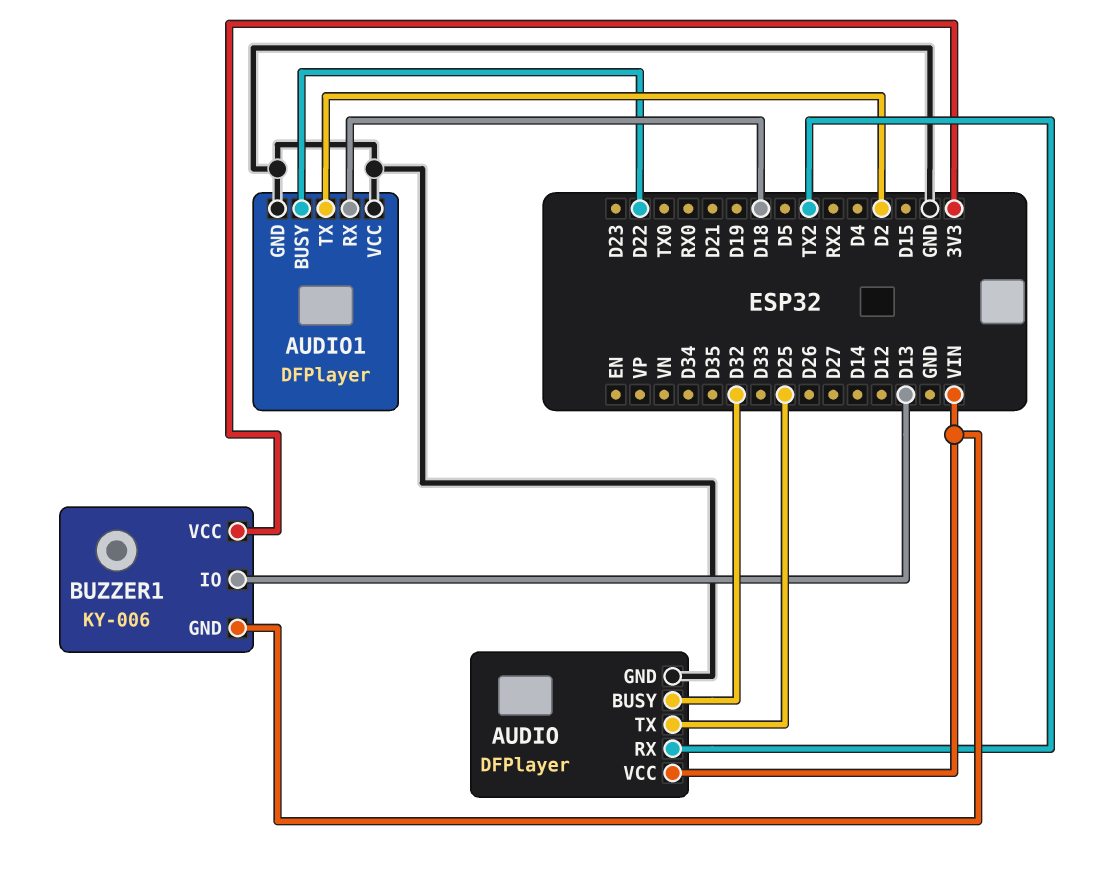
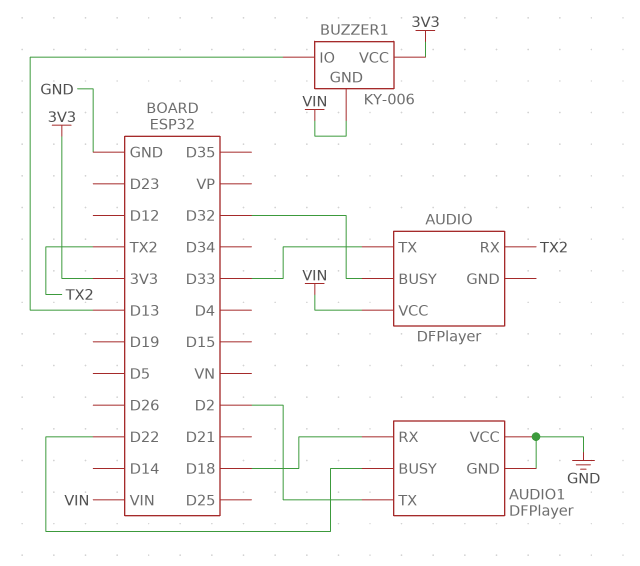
AUDIO pin GND: GND -> none
AUDIO pin TX: D25 -> D33

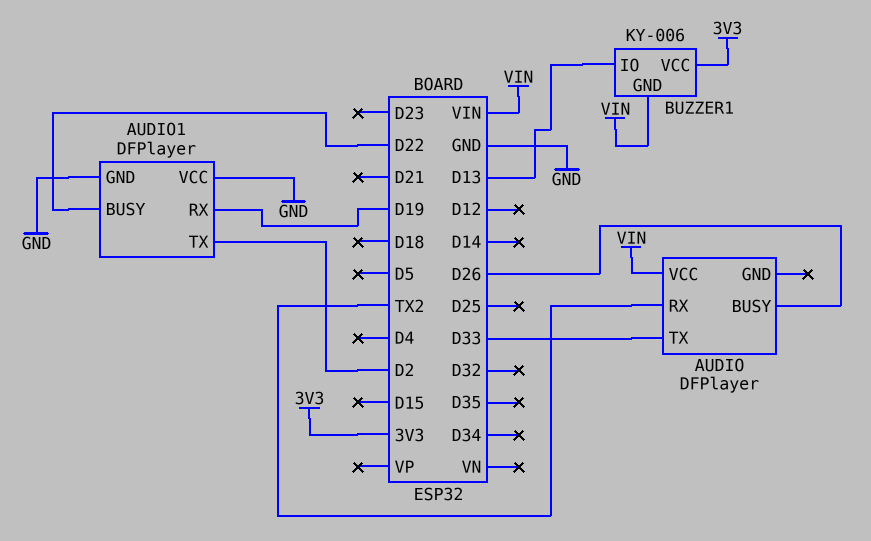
AUDIO pin BUSY: D32 -> D26
AUDIO1 pin RX: D18 -> D19

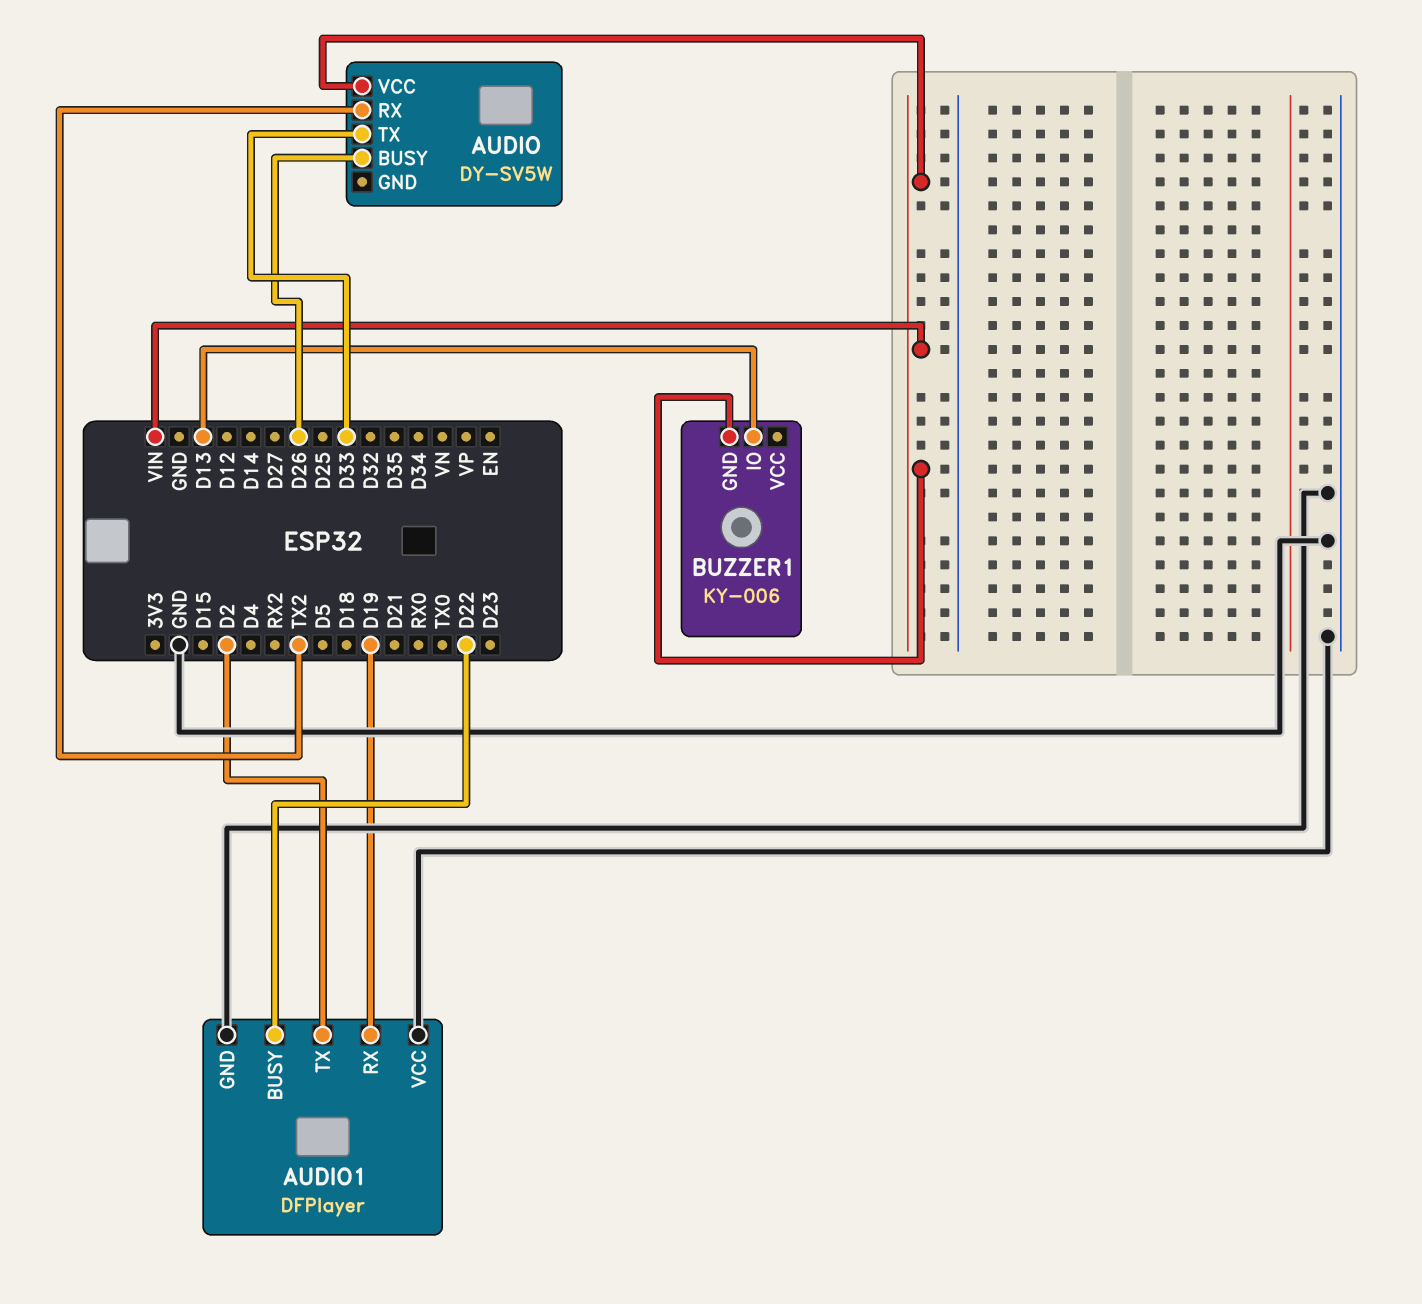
AUDIO: DFPlayer -> DY-SV5W
BUZZER1 pin VCC: 3V3 -> none

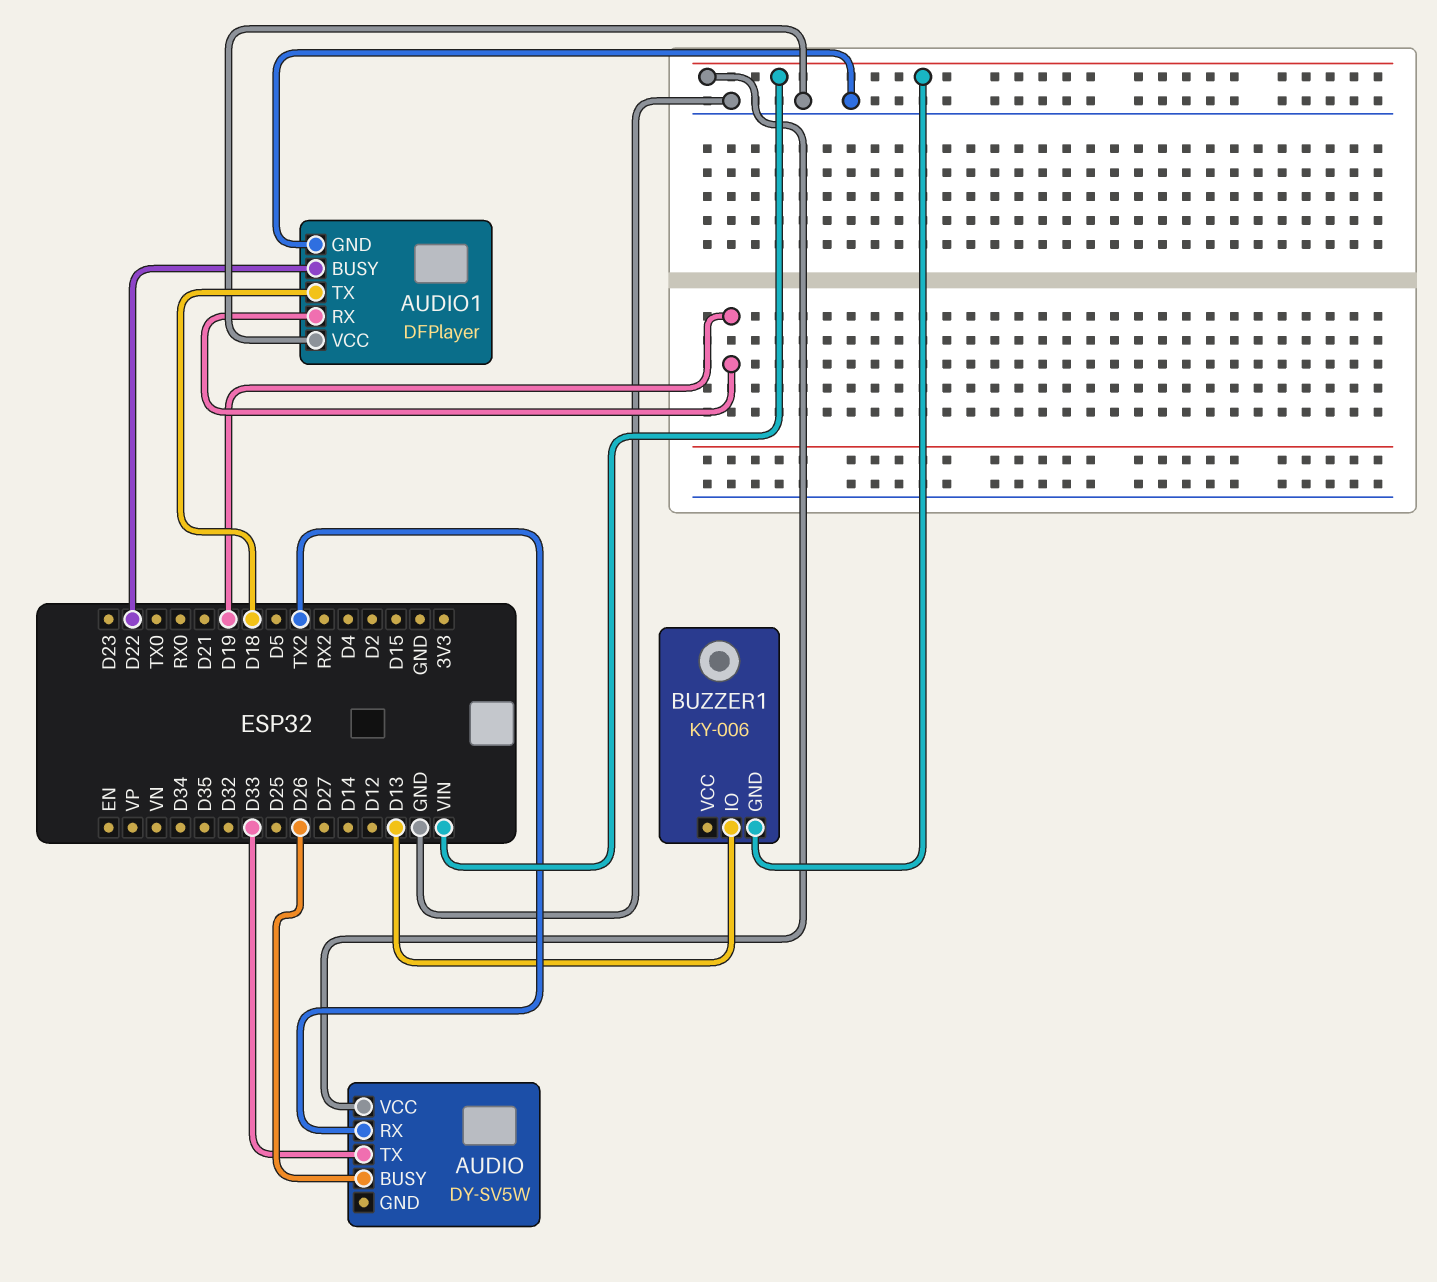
AUDIO1 pin TX: D2 -> D18

